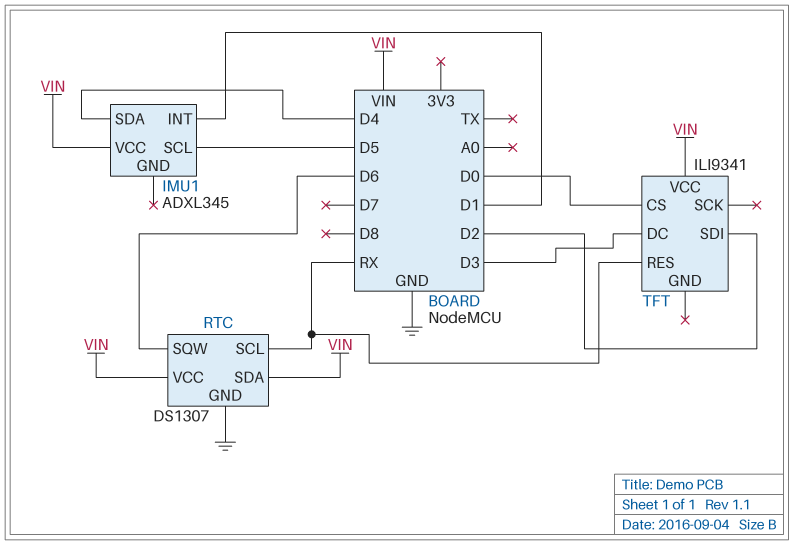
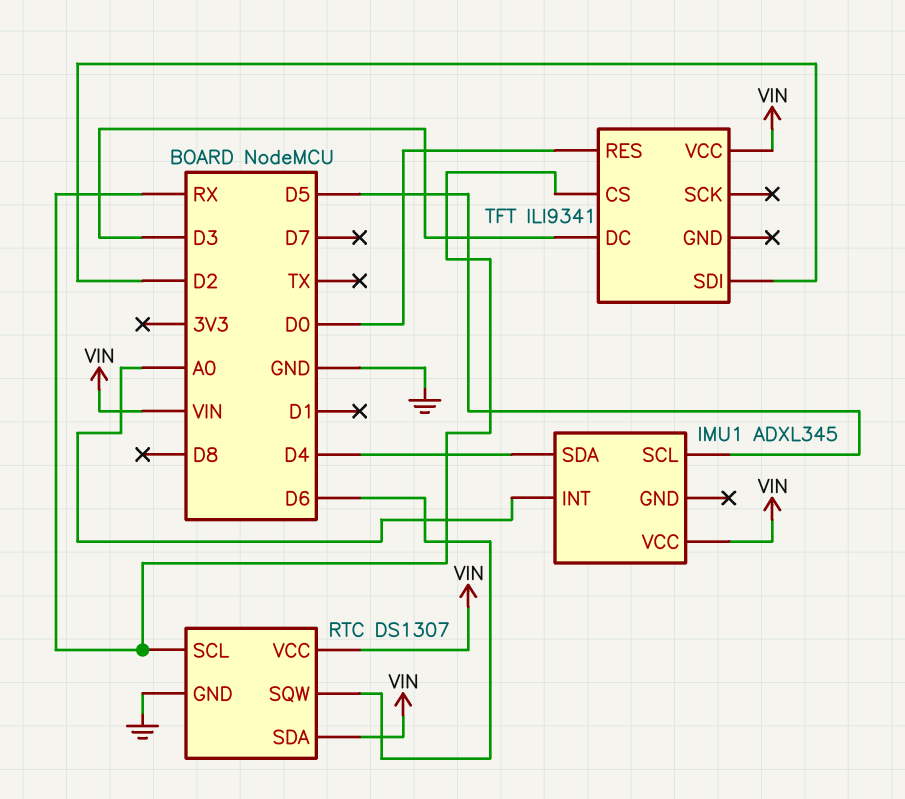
IMU1 pin INT: D1 -> A0
TFT pin CS: D0 -> RX
TFT pin RES: RX -> D0

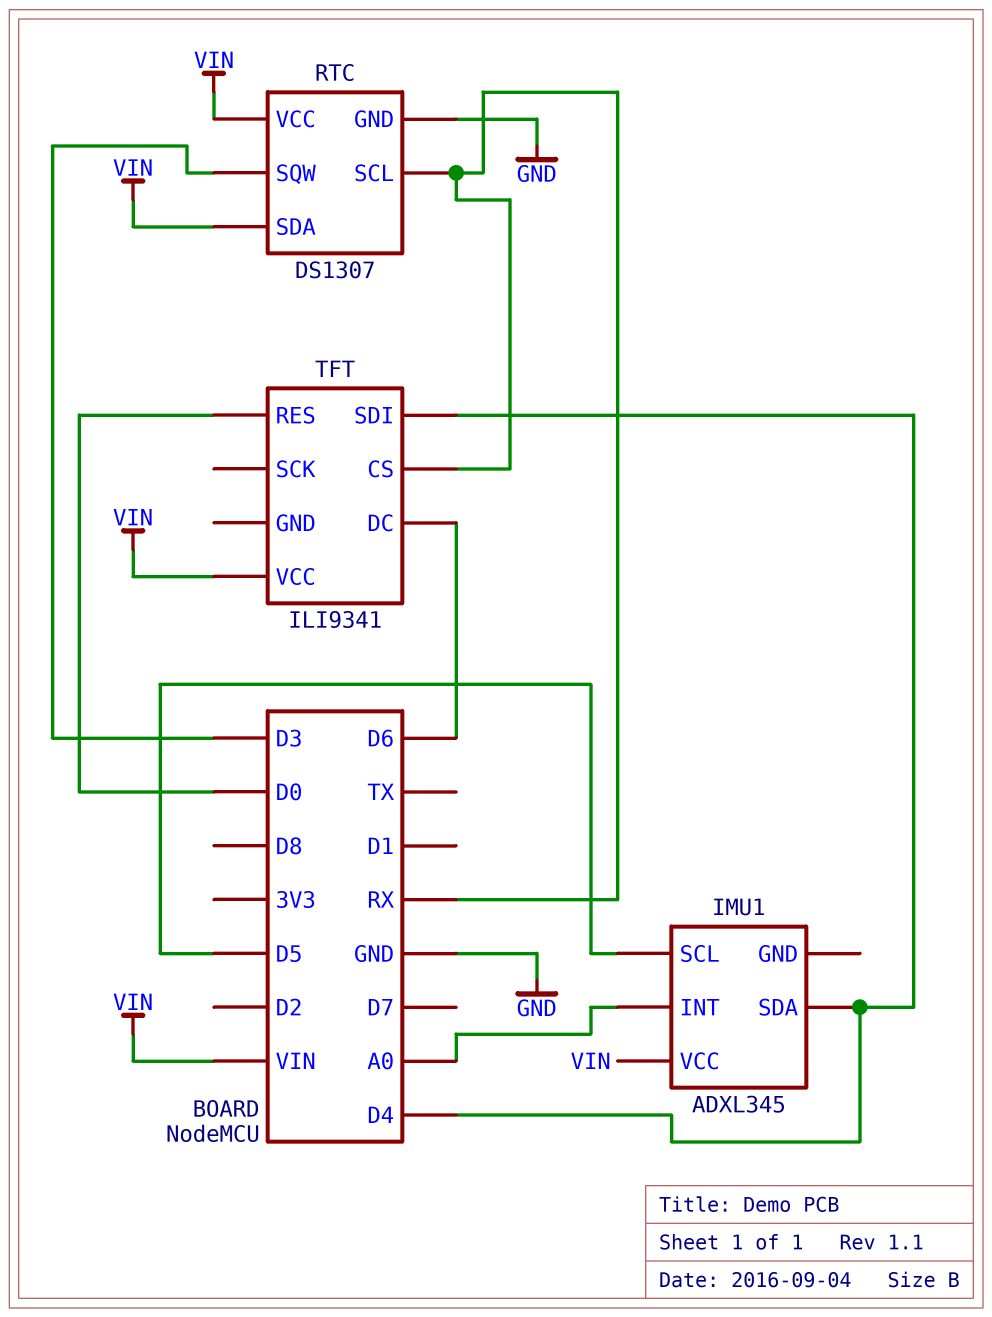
RTC pin SQW: D6 -> D3
TFT pin DC: D3 -> D6
TFT pin SDI: D2 -> D4

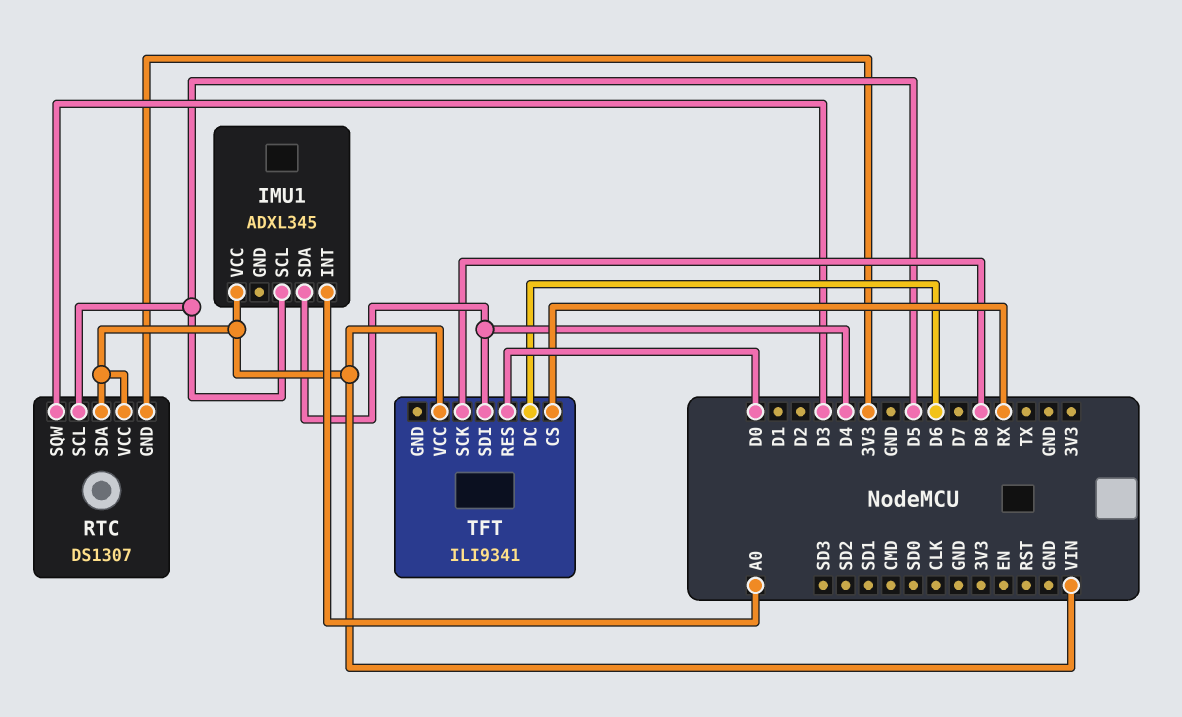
RTC pin GND: GND -> 3V3
RTC pin SCL: RX -> D5
TFT pin SCK: none -> D8

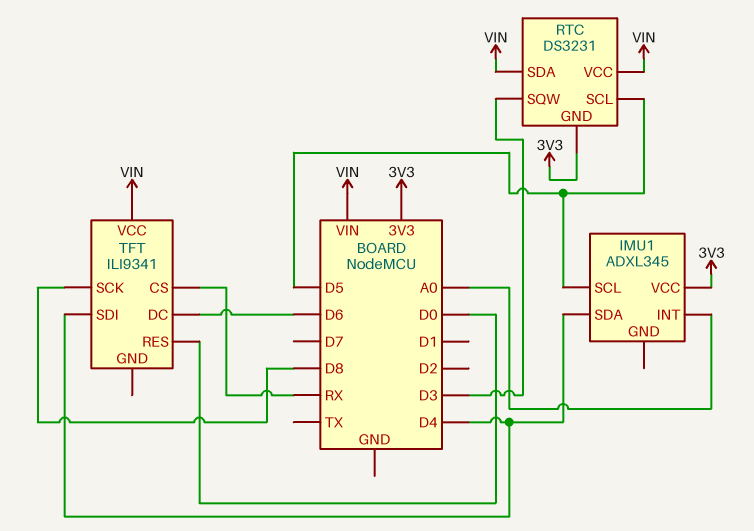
IMU1 pin VCC: VIN -> 3V3
RTC: DS1307 -> DS3231

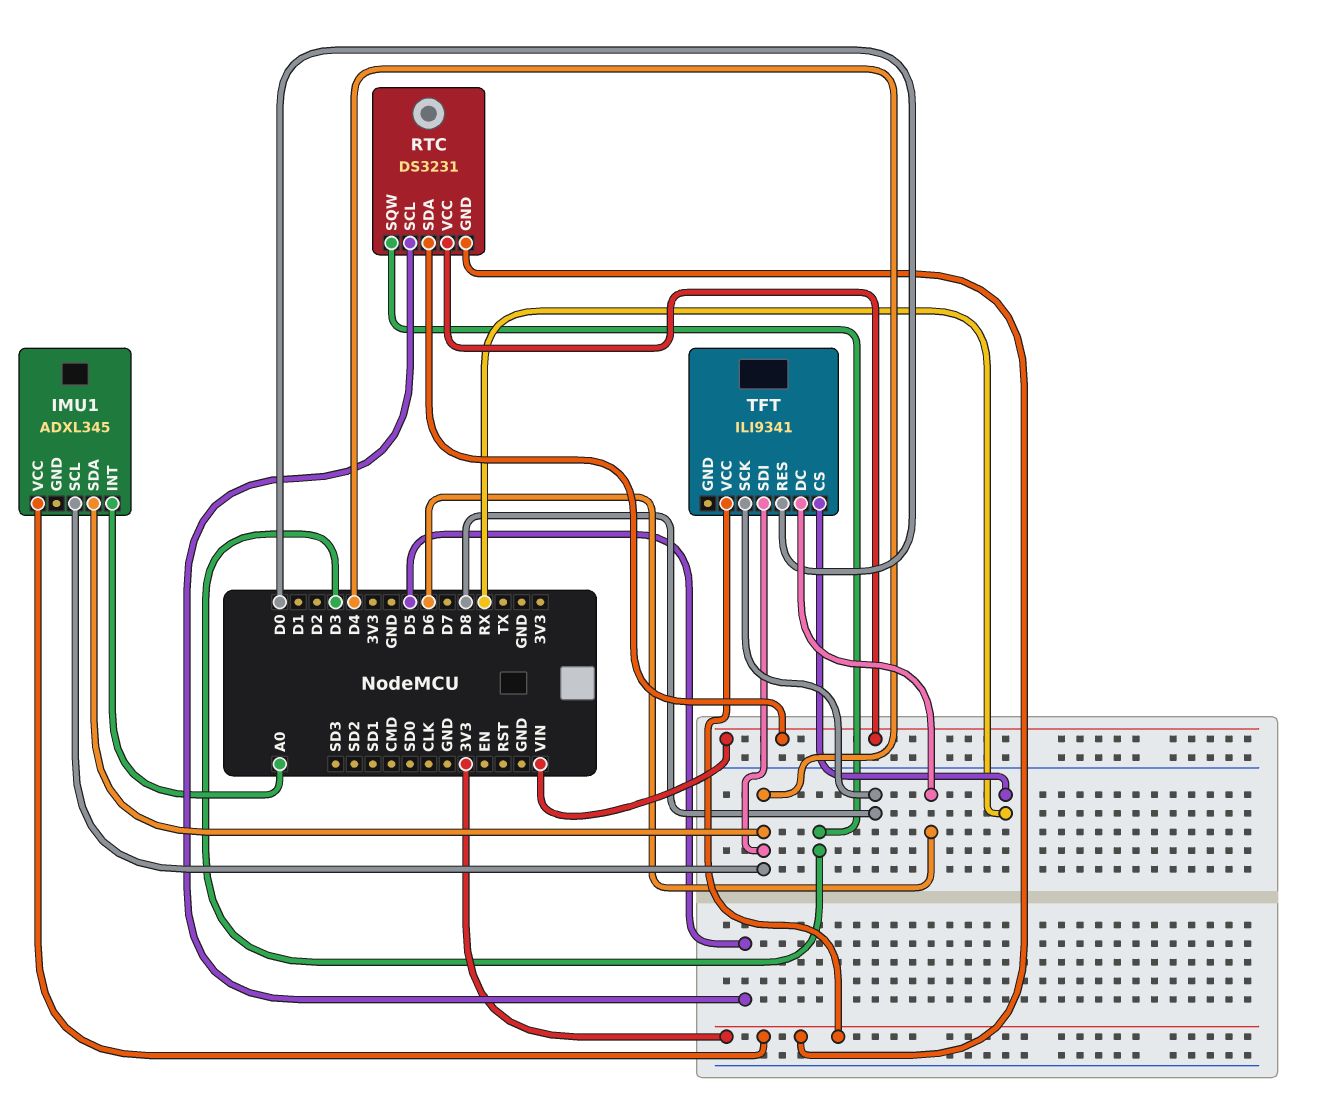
IMU1 pin SCL: D5 -> D4
TFT pin VCC: VIN -> 3V3

